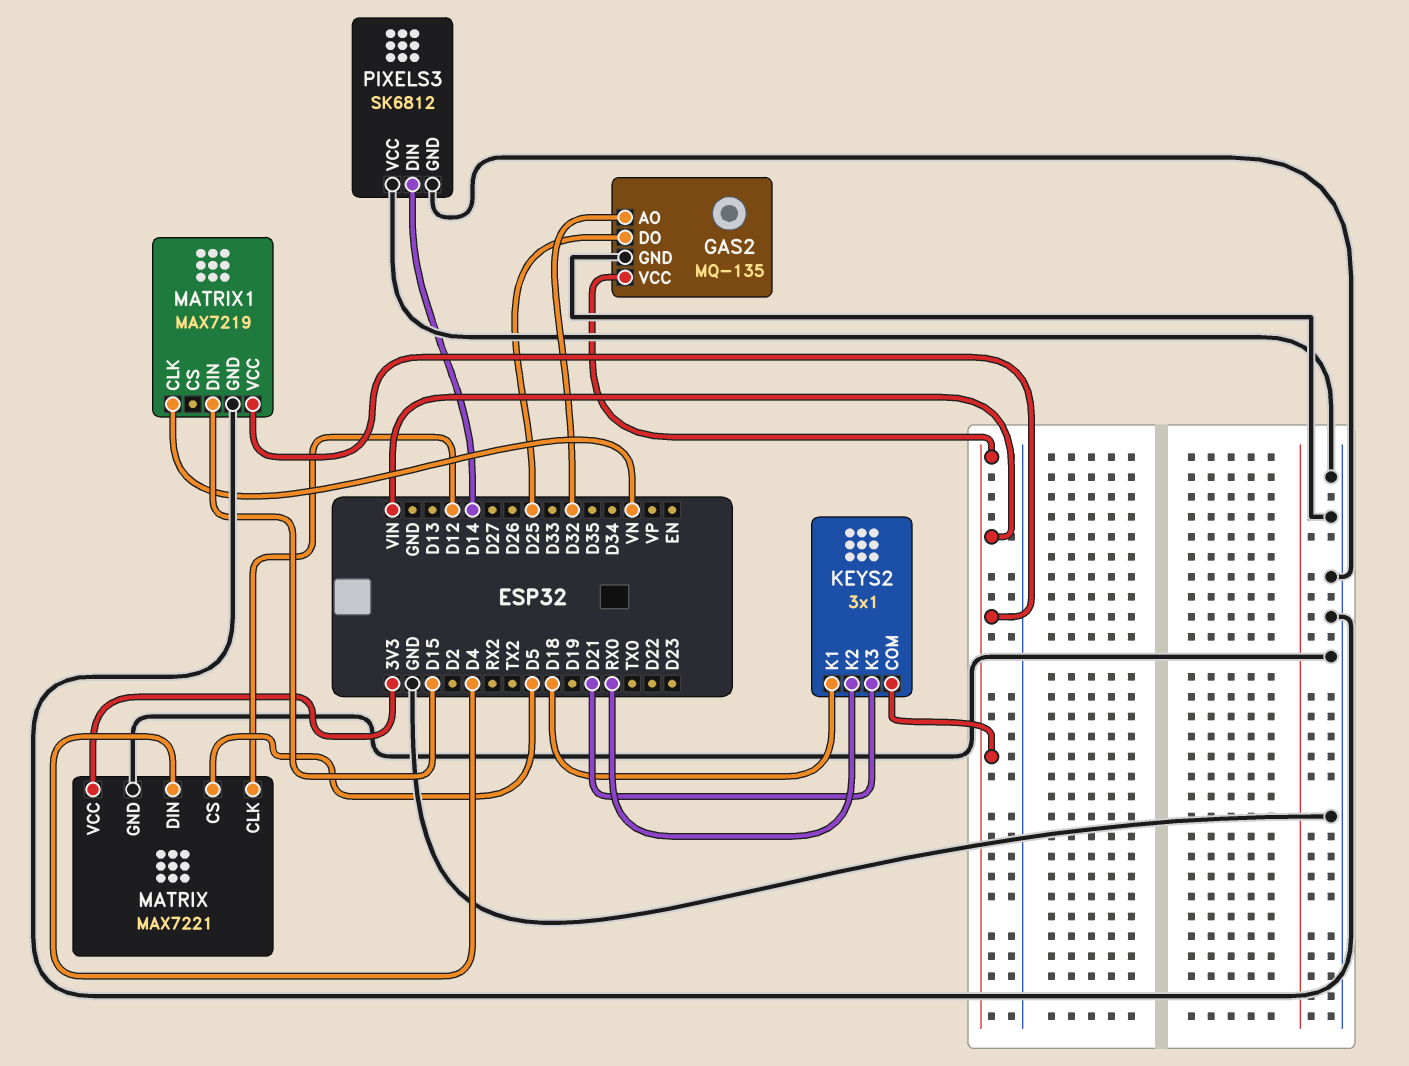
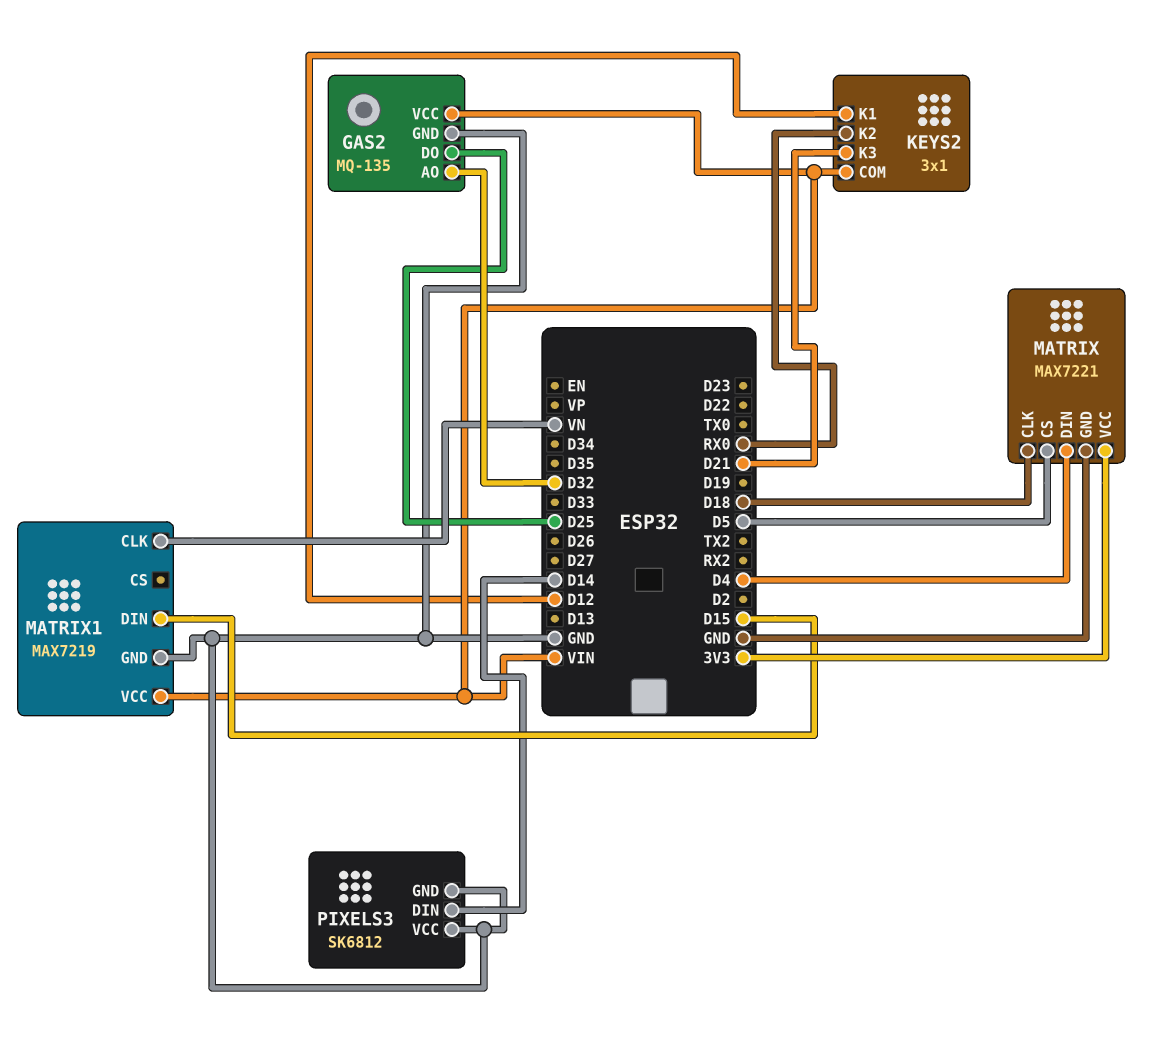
KEYS2 pin K1: D18 -> D12
MATRIX pin CLK: D12 -> D18

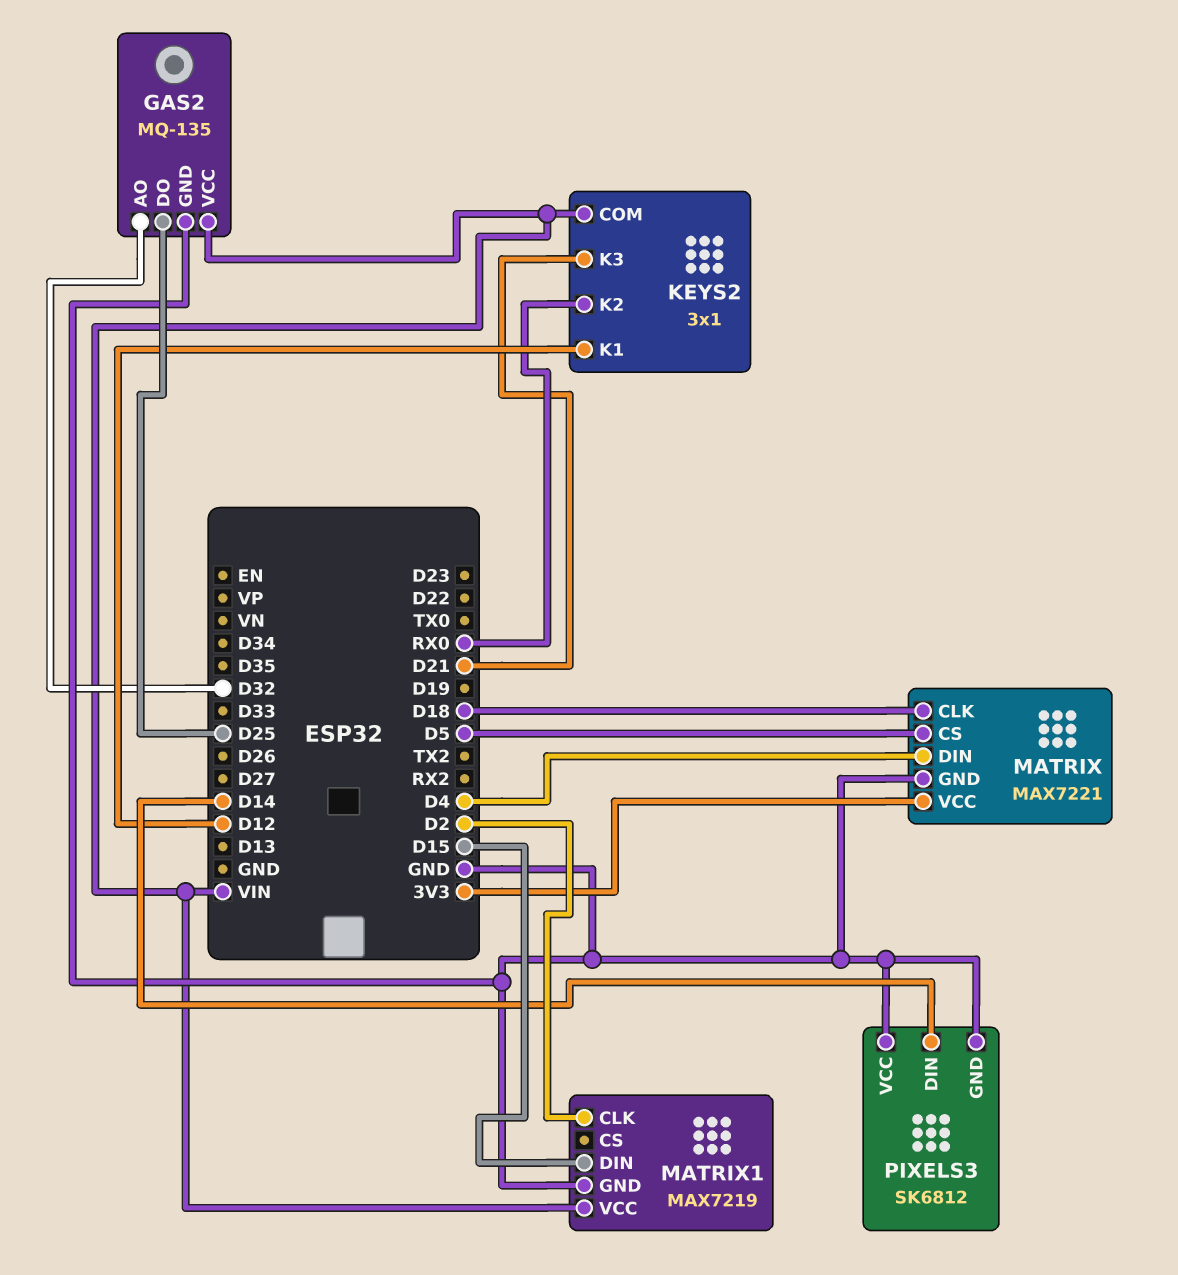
MATRIX1 pin CLK: VN -> D2

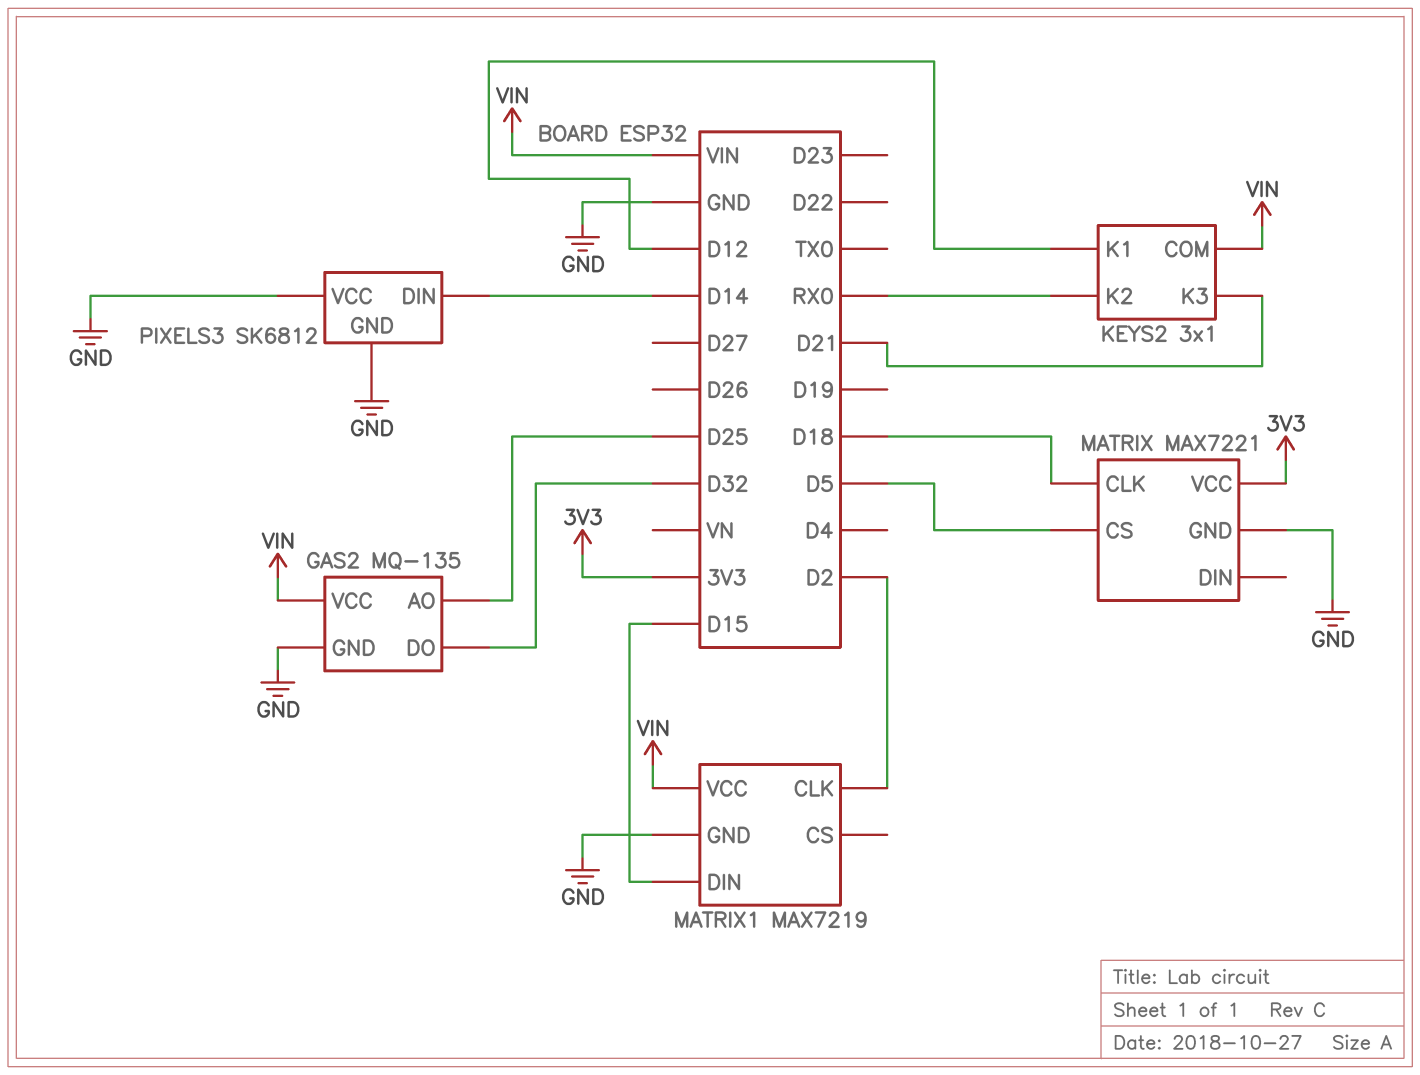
GAS2 pin AO: D32 -> D25
GAS2 pin DO: D25 -> D32
MATRIX pin DIN: D4 -> none

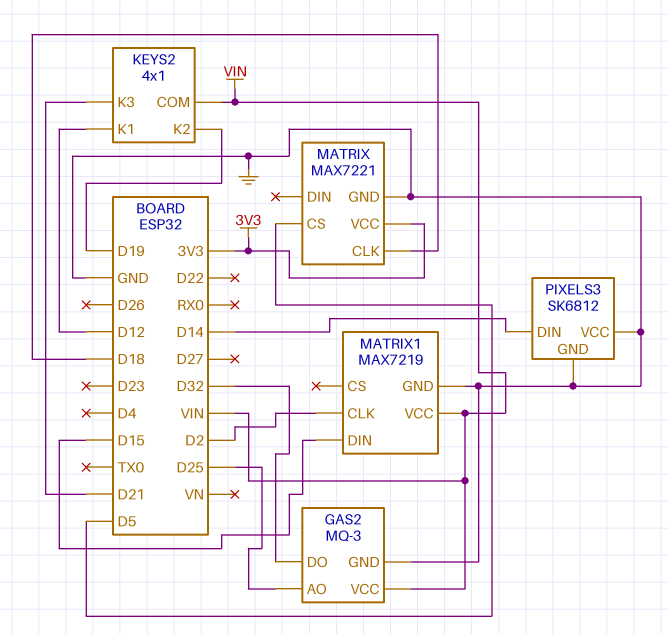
GAS2: MQ-135 -> MQ-3
KEYS2: 3x1 -> 4x1
KEYS2 pin K2: RX0 -> D19

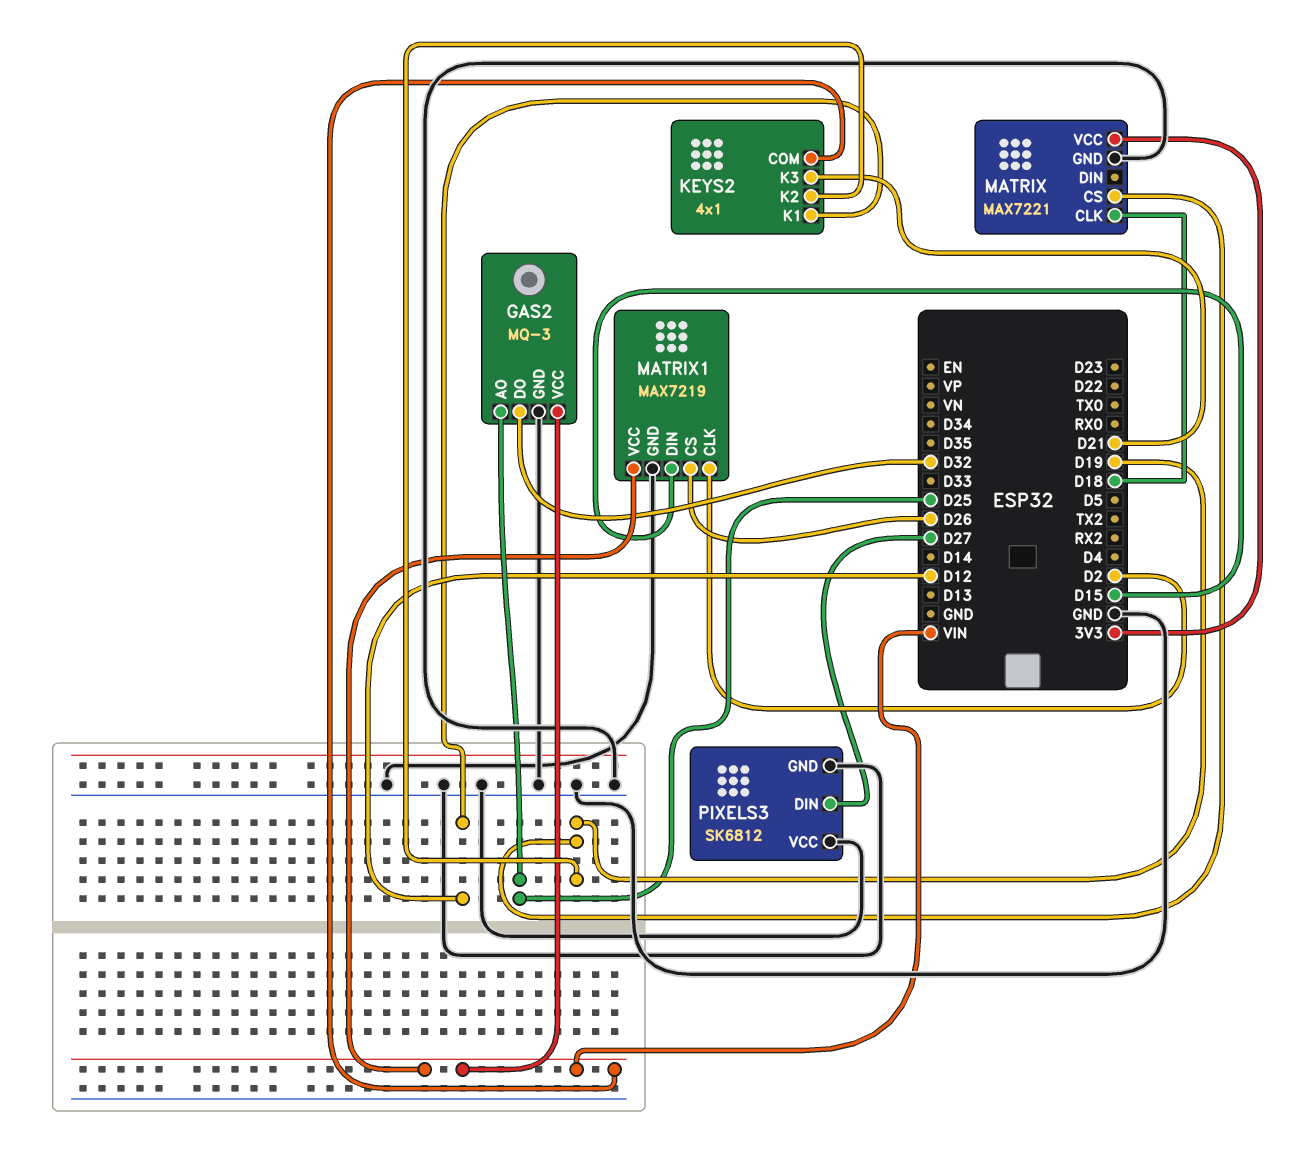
MATRIX pin CS: D5 -> D19
MATRIX1 pin CS: none -> D26
PIXELS3 pin DIN: D14 -> D27

